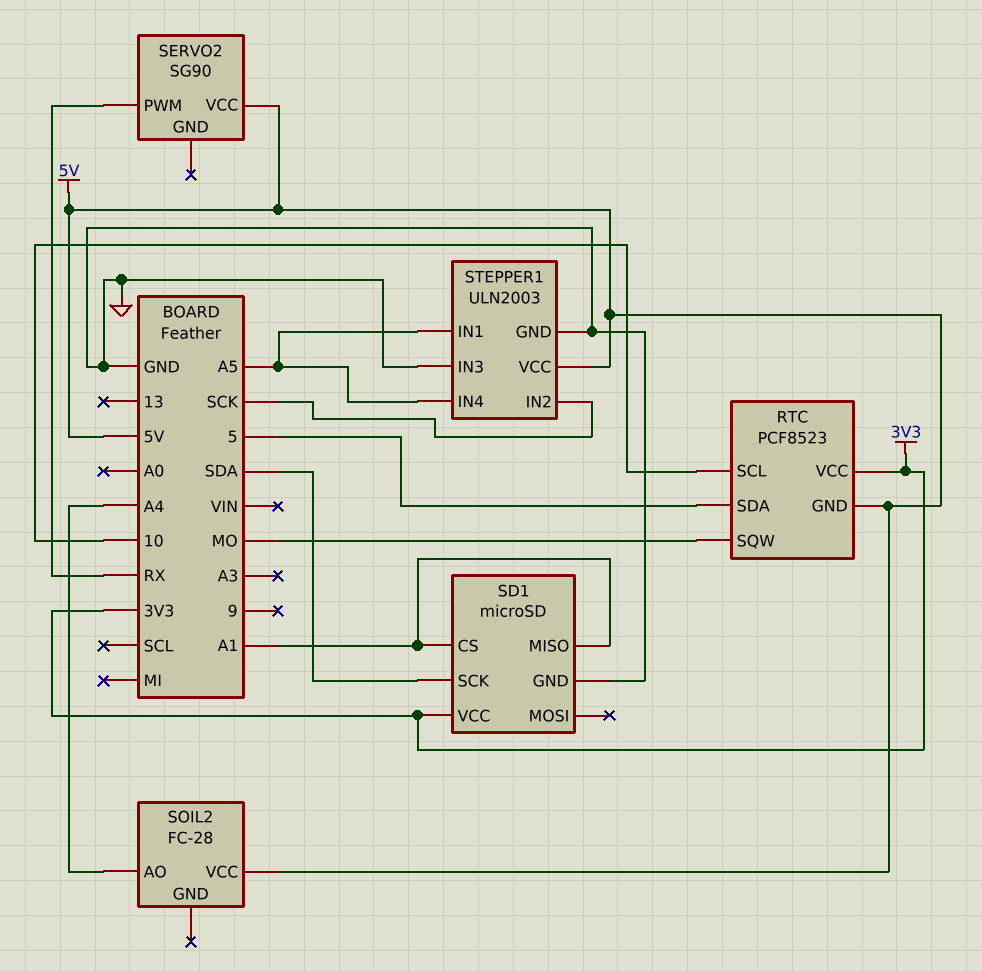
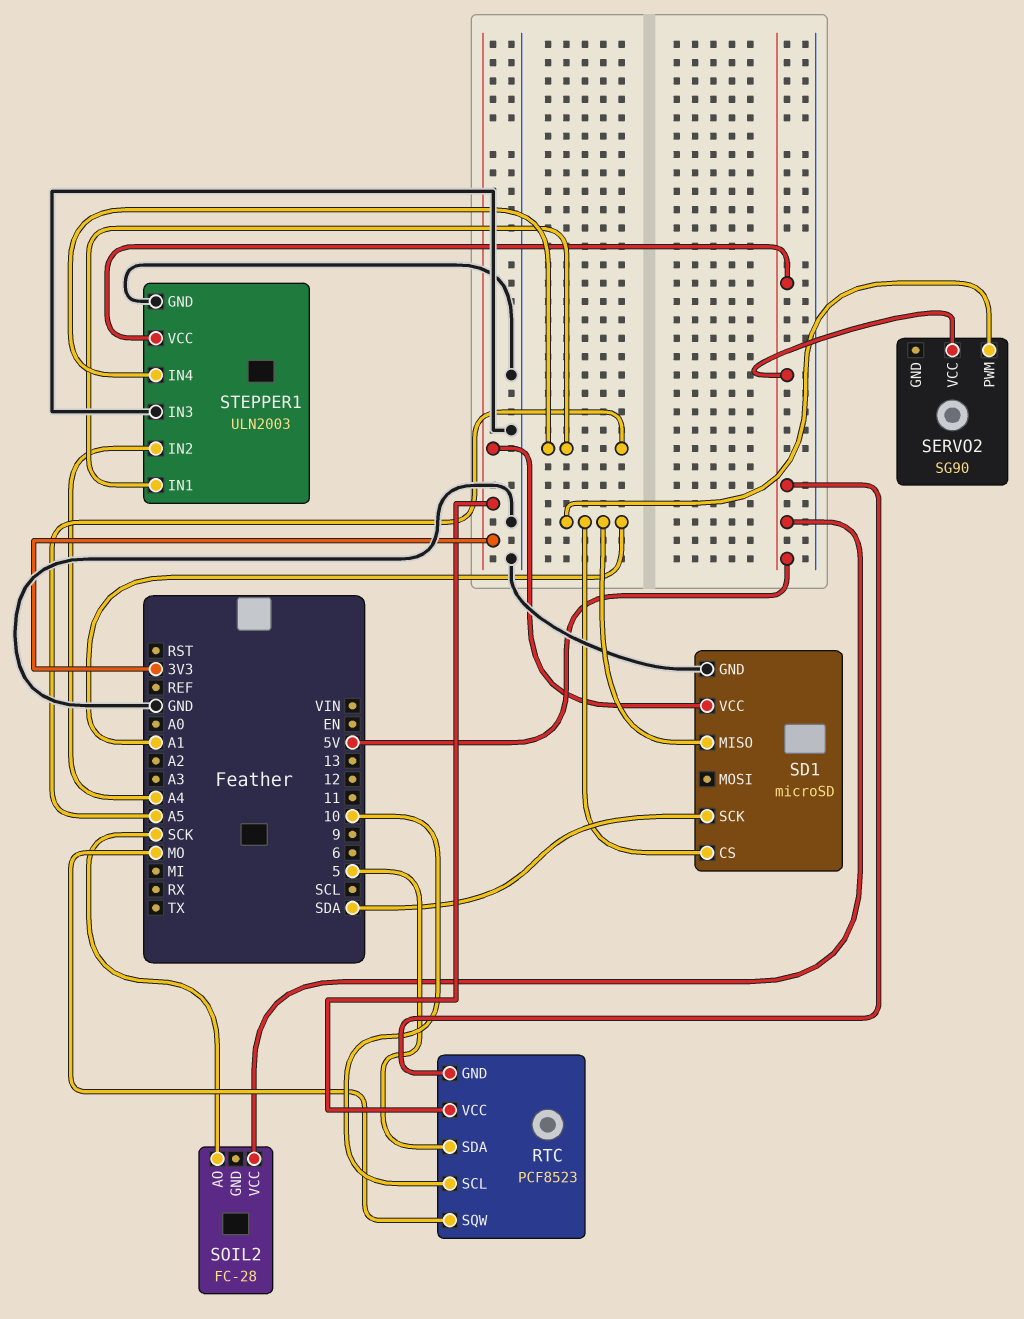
SERVO2 pin PWM: RX -> A1
SOIL2 pin AO: A4 -> SCK
STEPPER1 pin IN2: SCK -> A4

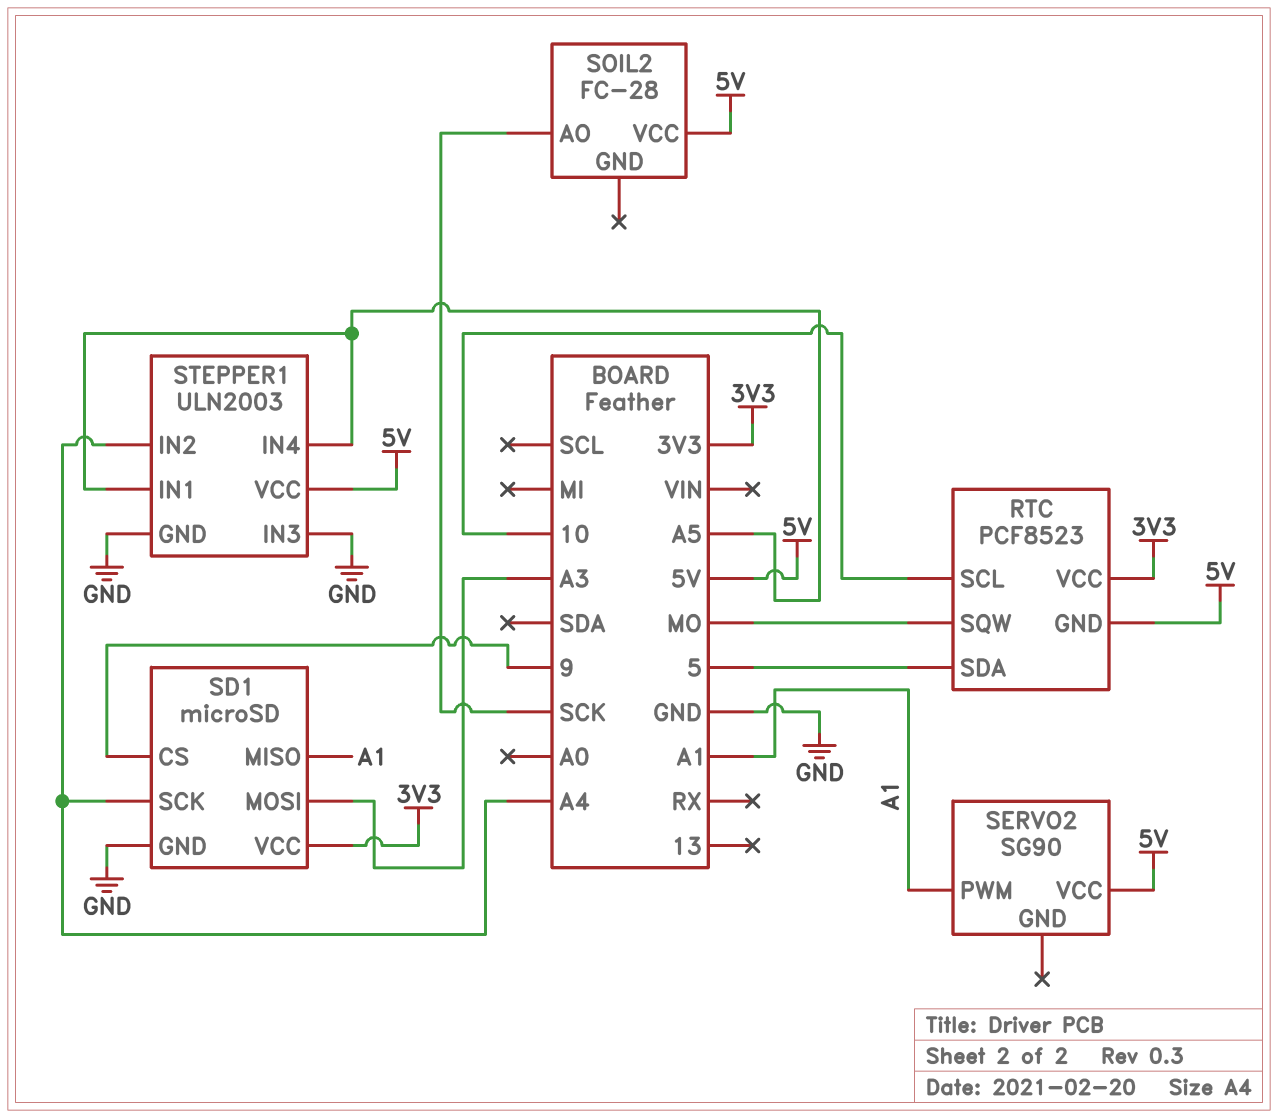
SD1 pin CS: A1 -> 9
SD1 pin MOSI: none -> A3
SD1 pin SCK: SDA -> A4

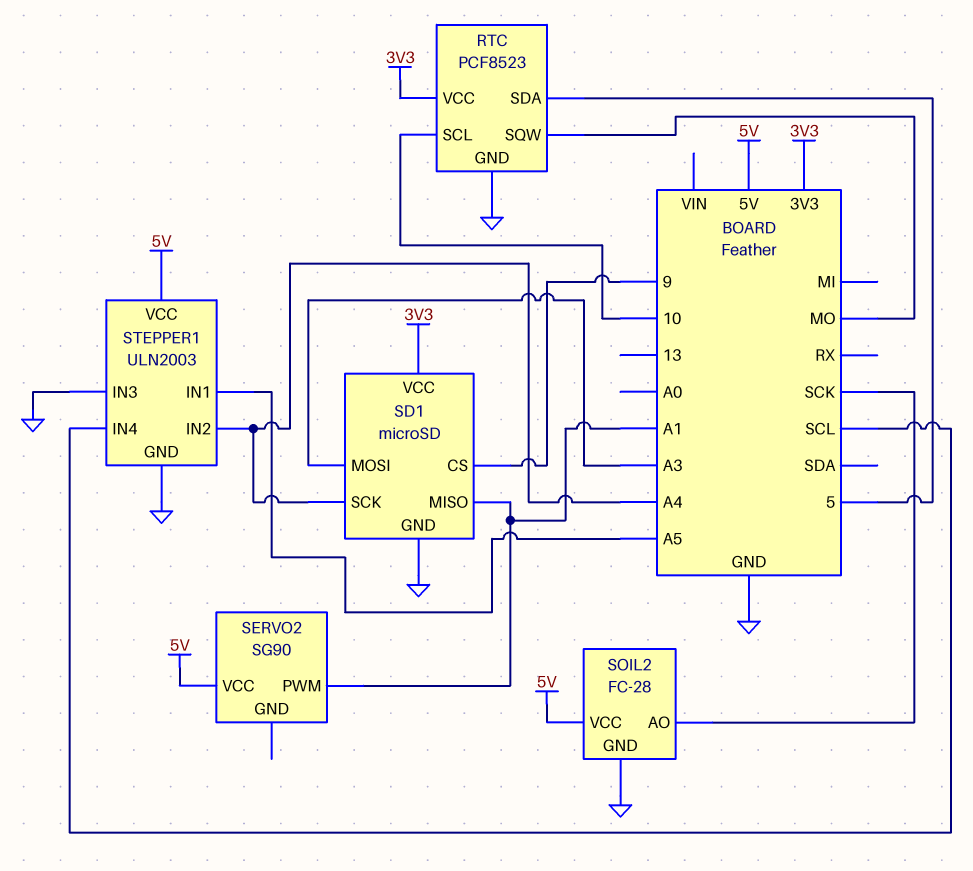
RTC pin GND: 5V -> GND
SOIL2 pin GND: none -> GND
STEPPER1 pin IN4: A5 -> SCL

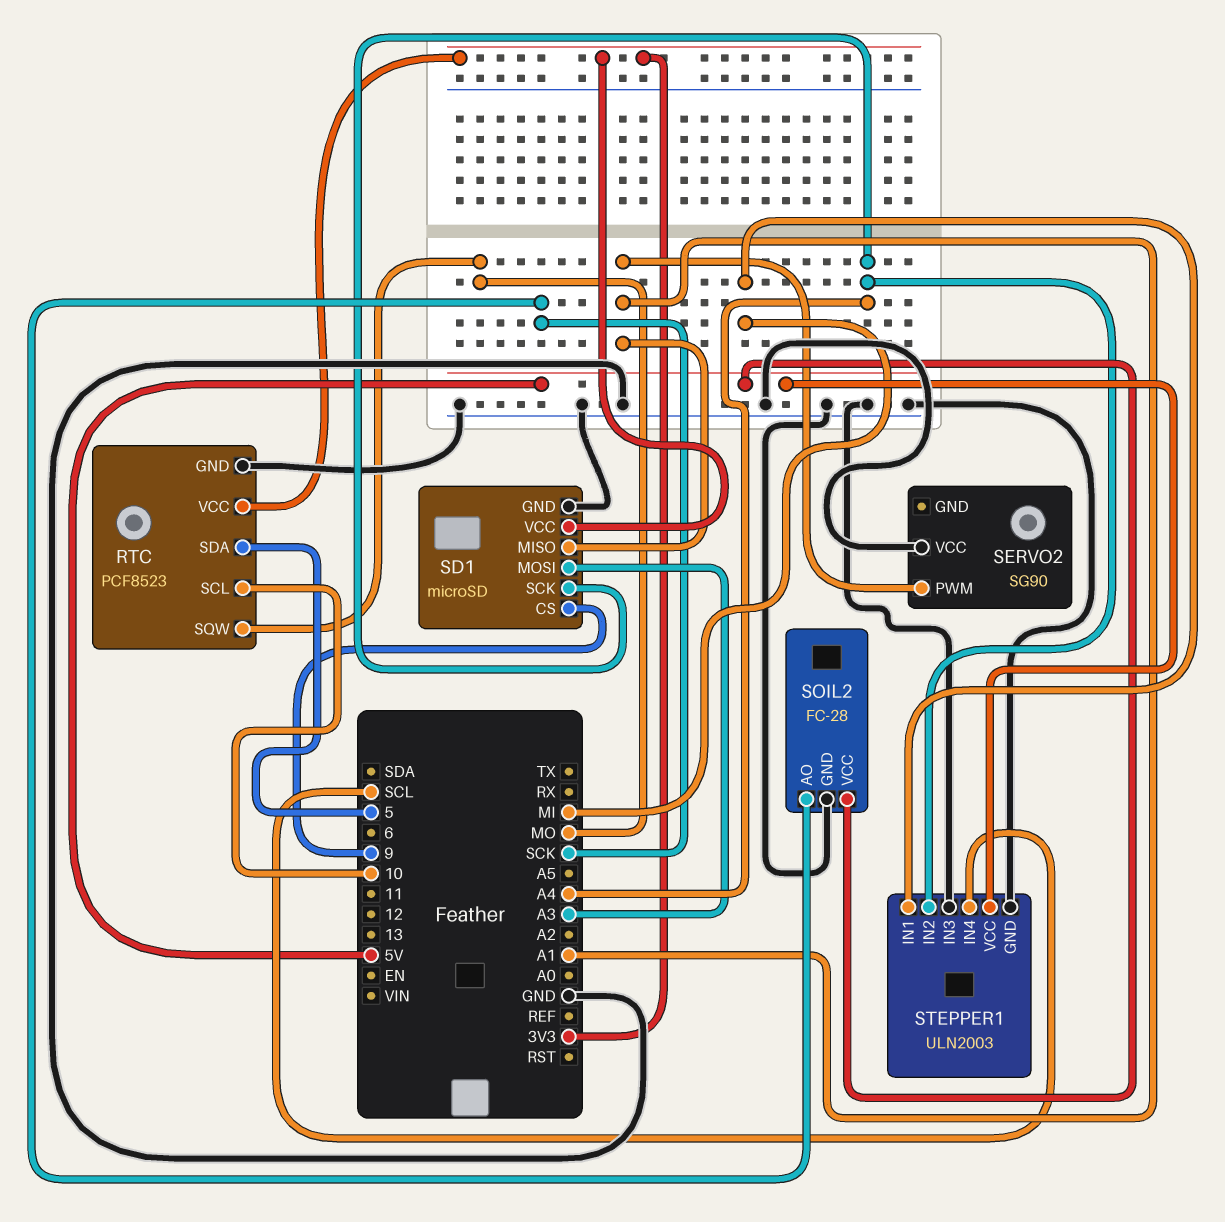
SERVO2 pin VCC: 5V -> GND
STEPPER1 pin IN1: A5 -> MI

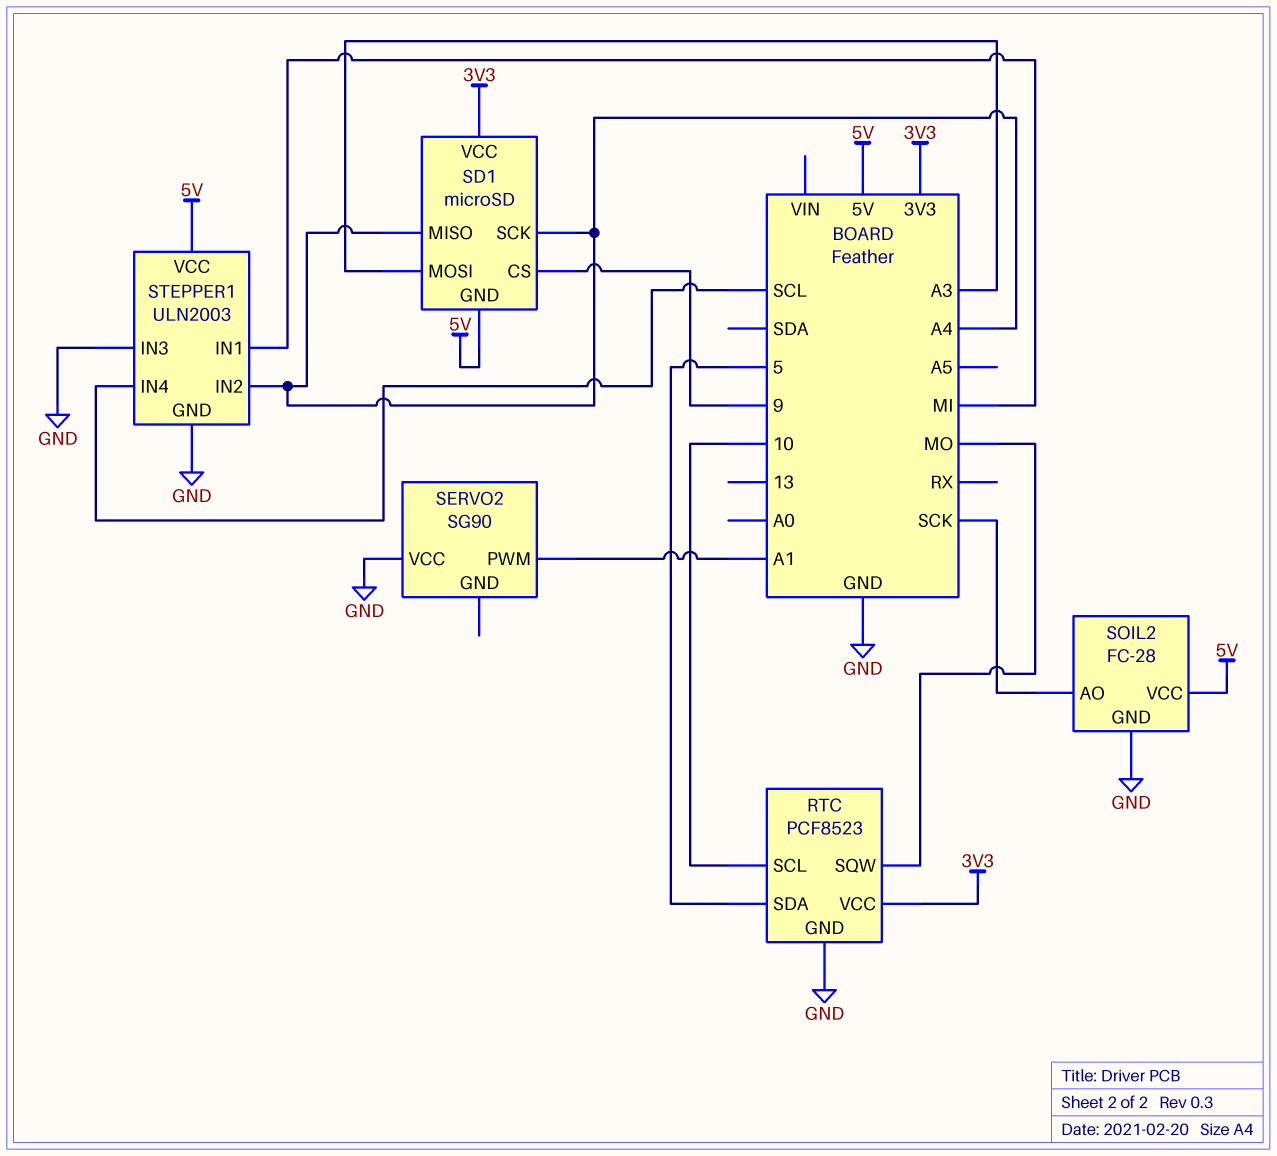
SD1 pin GND: GND -> 5V
SD1 pin MISO: A1 -> A4

